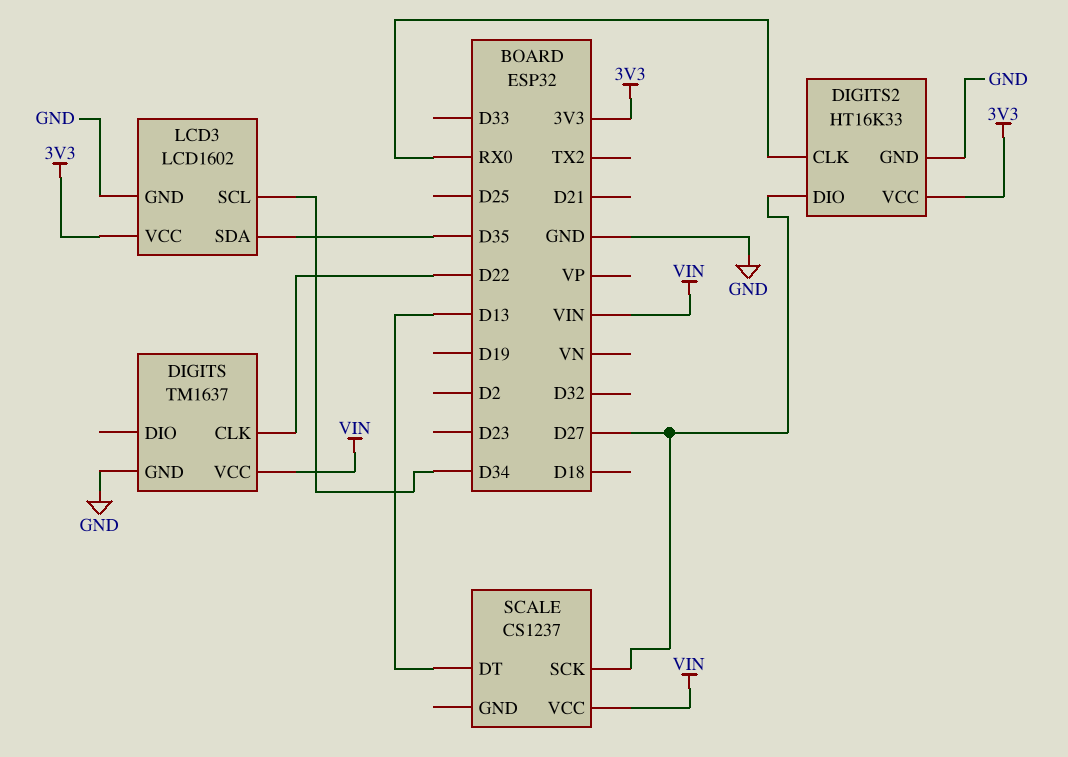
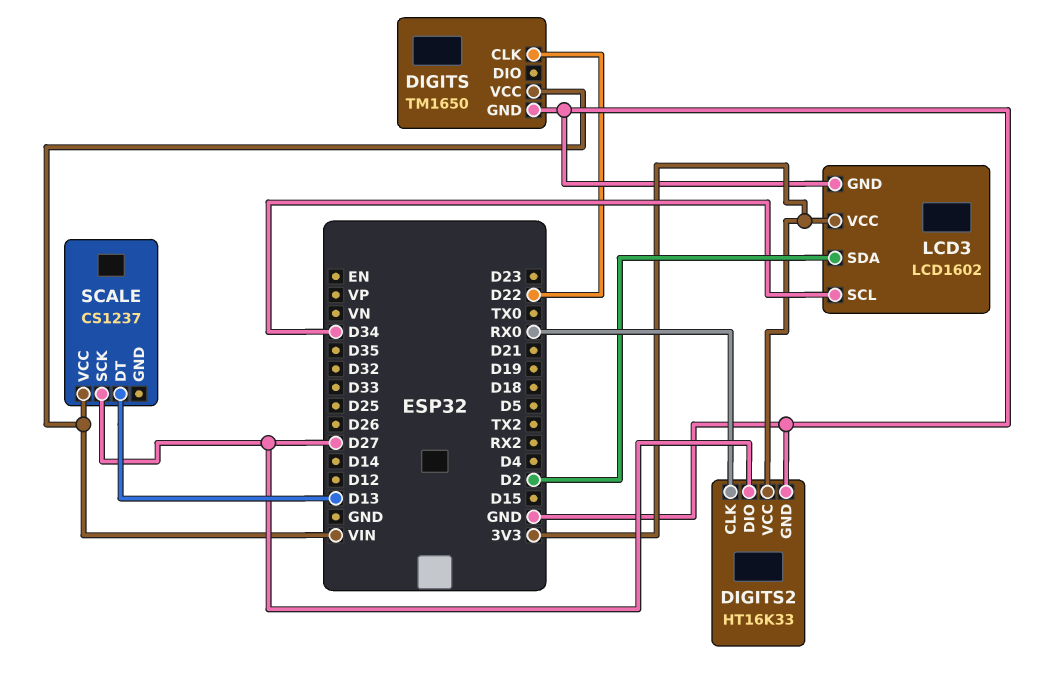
DIGITS: TM1637 -> TM1650
LCD3 pin SDA: D35 -> D2

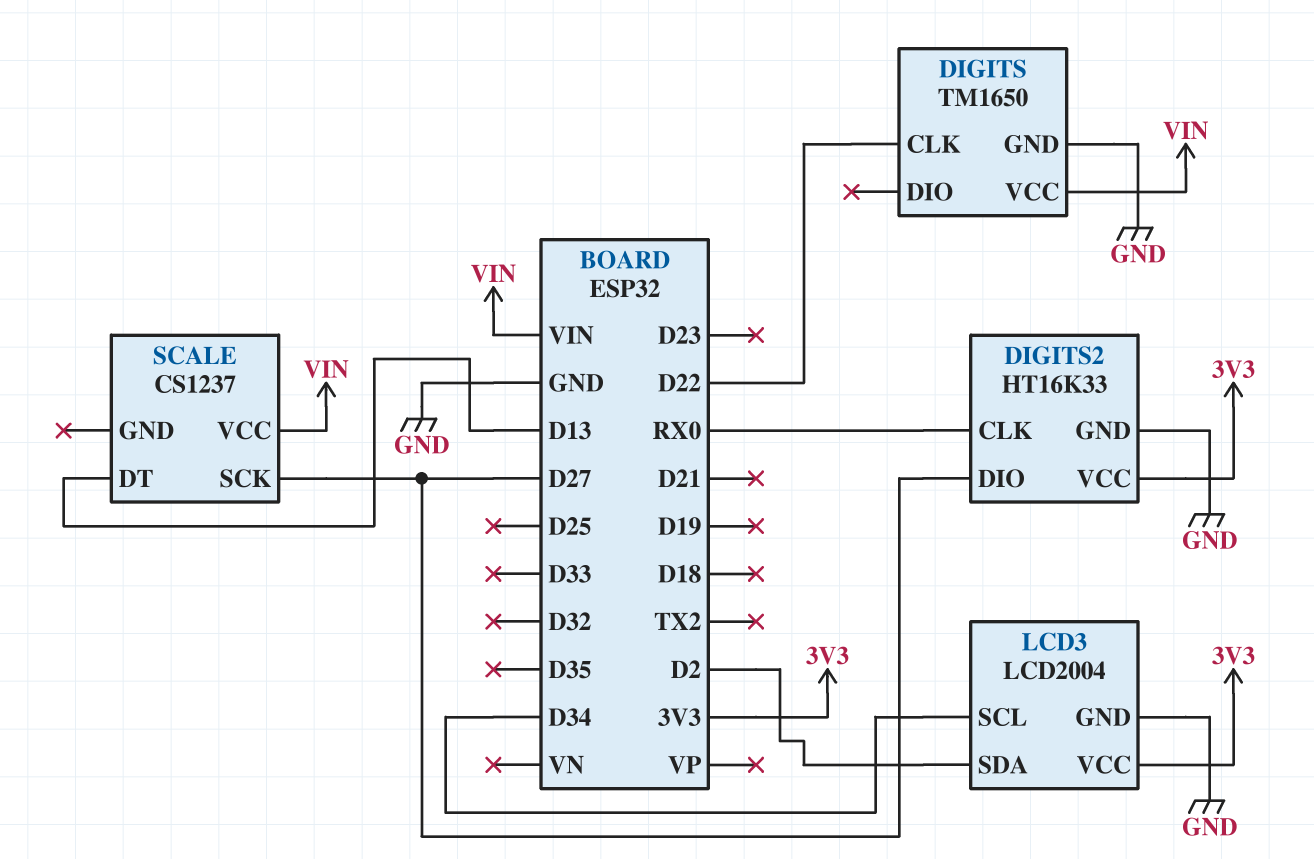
LCD3: LCD1602 -> LCD2004

